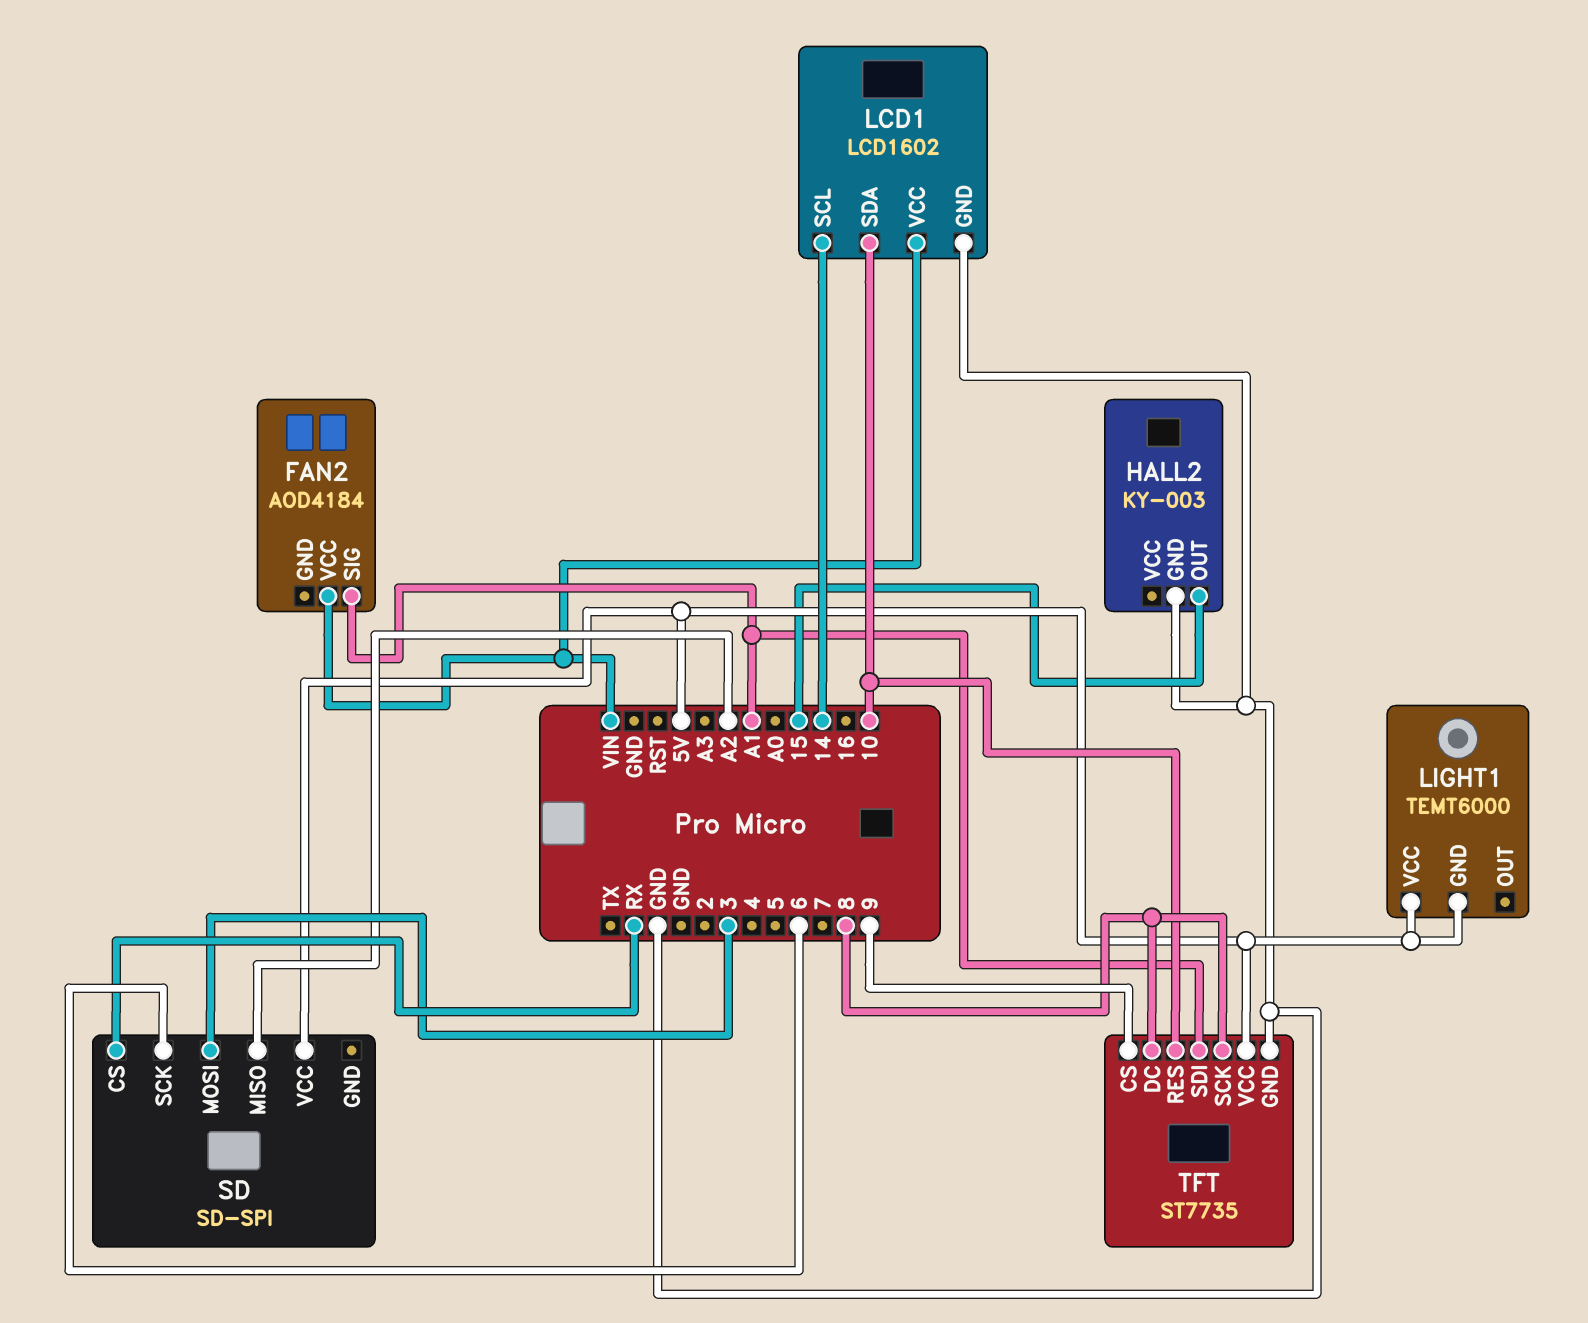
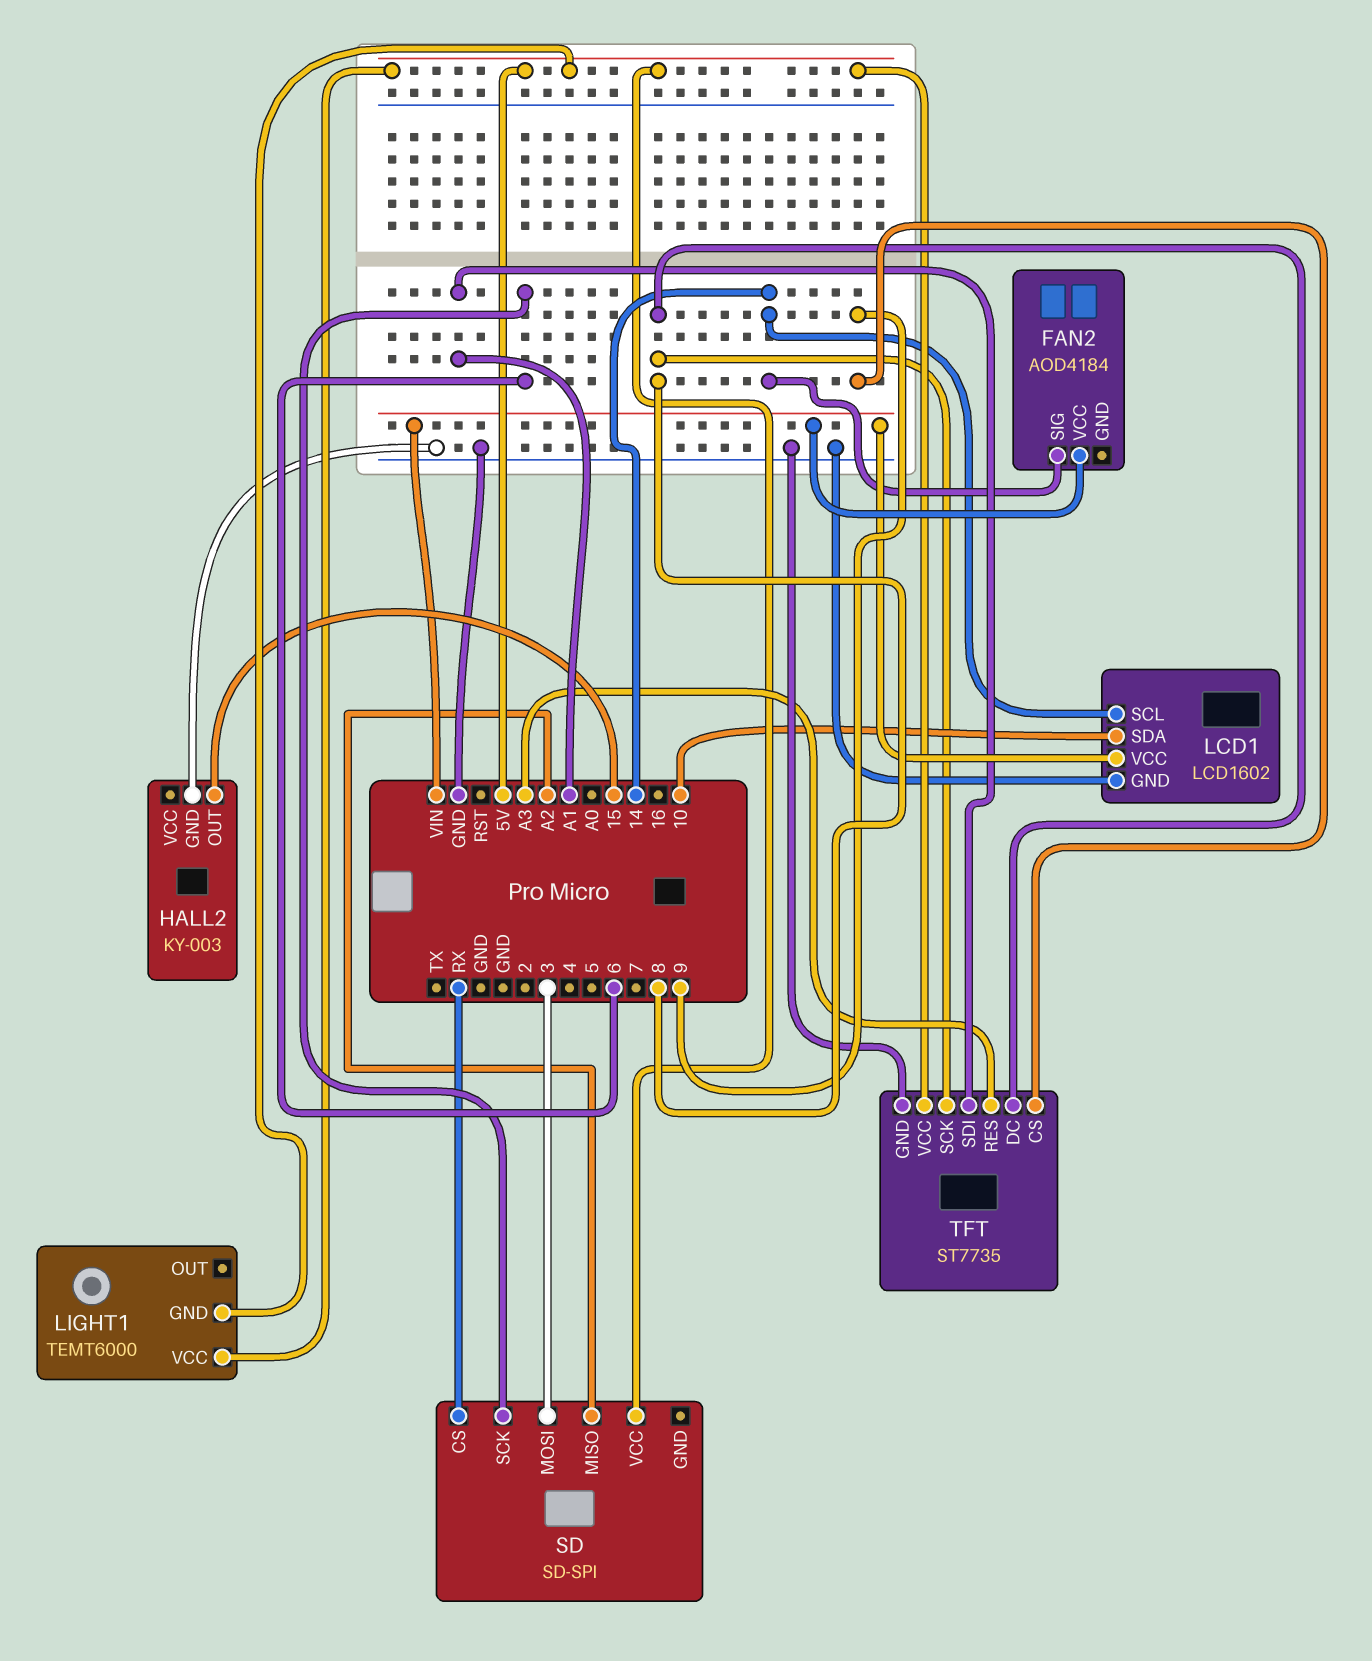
FAN2 pin SIG: A1 -> 14
TFT pin RES: 10 -> A3

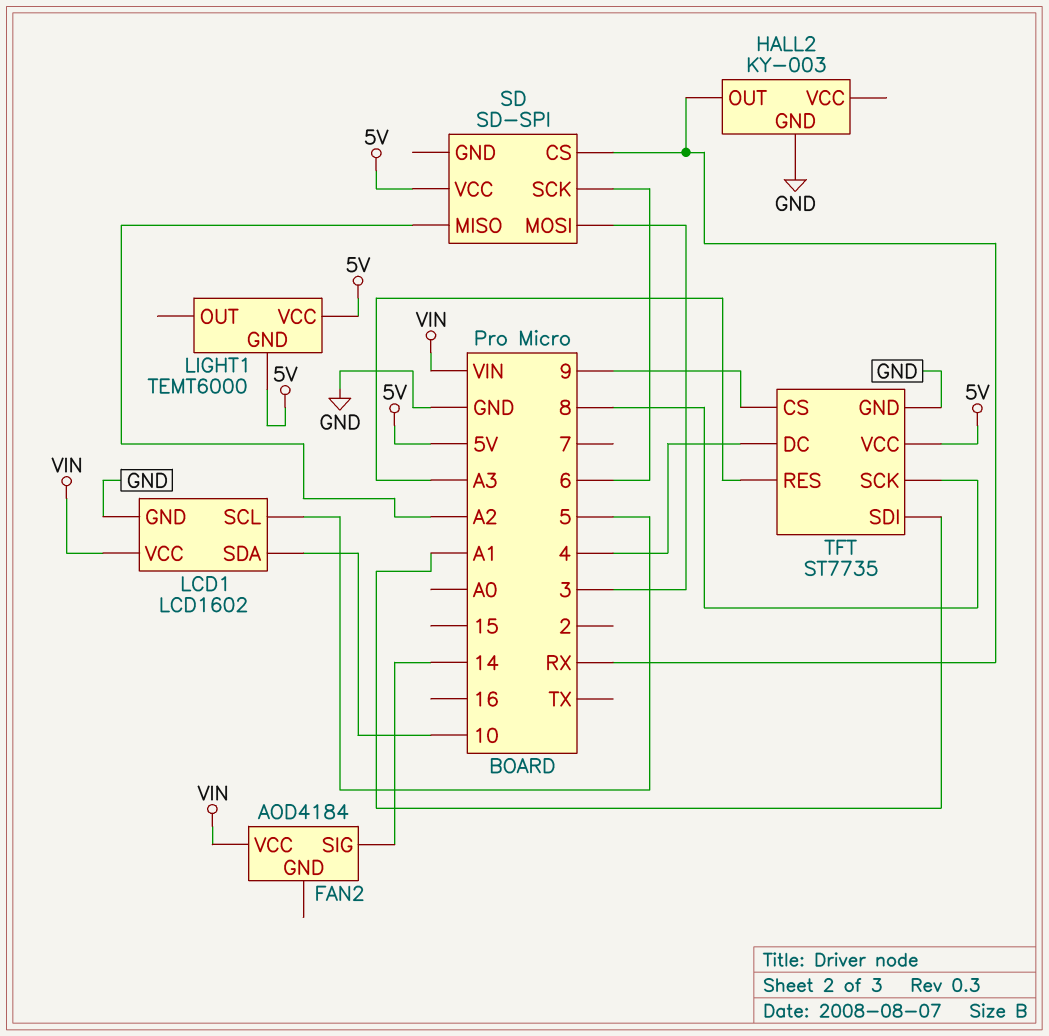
HALL2 pin OUT: 15 -> RX
LCD1 pin SCL: 14 -> 5
TFT pin DC: 8 -> 4

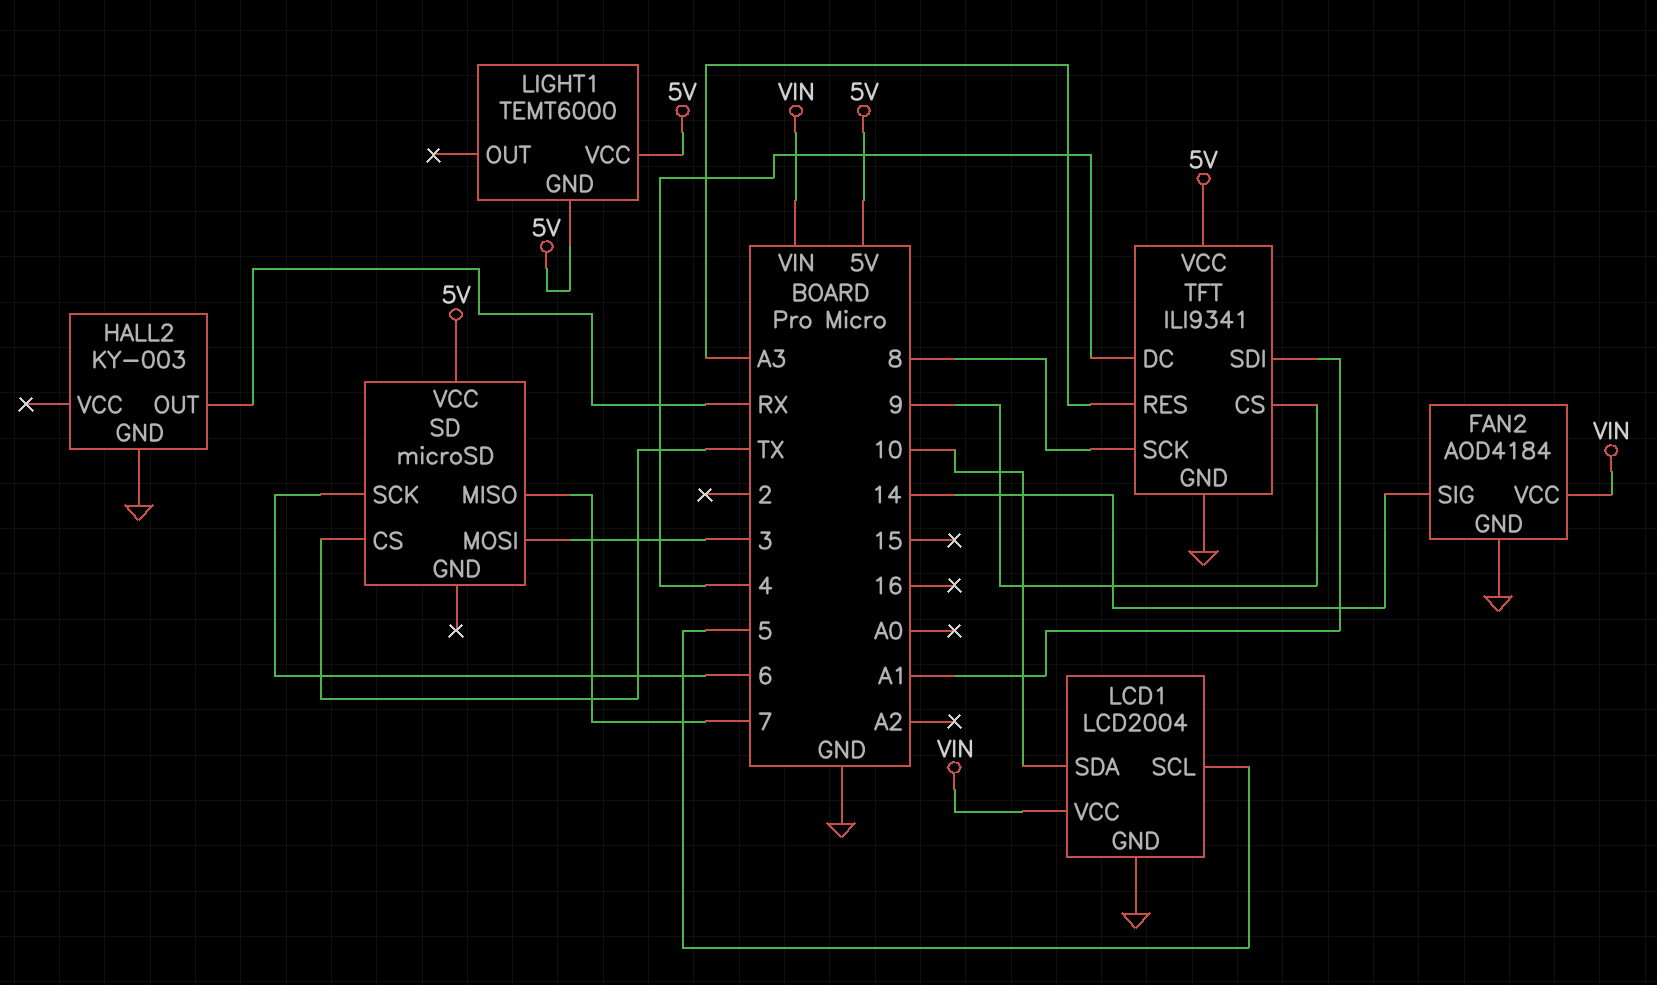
FAN2 pin GND: none -> GND
LCD1: LCD1602 -> LCD2004
SD: SD-SPI -> microSD
SD pin CS: RX -> TX
SD pin MISO: A2 -> 7
TFT: ST7735 -> ILI9341

